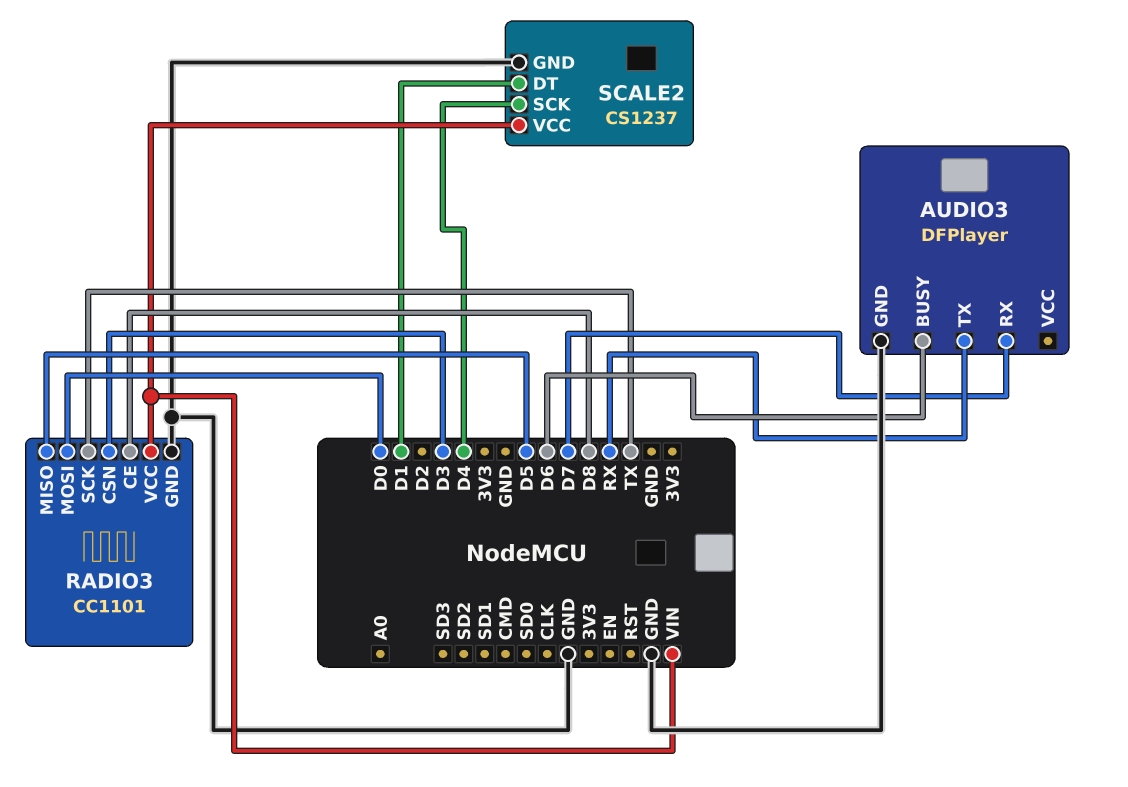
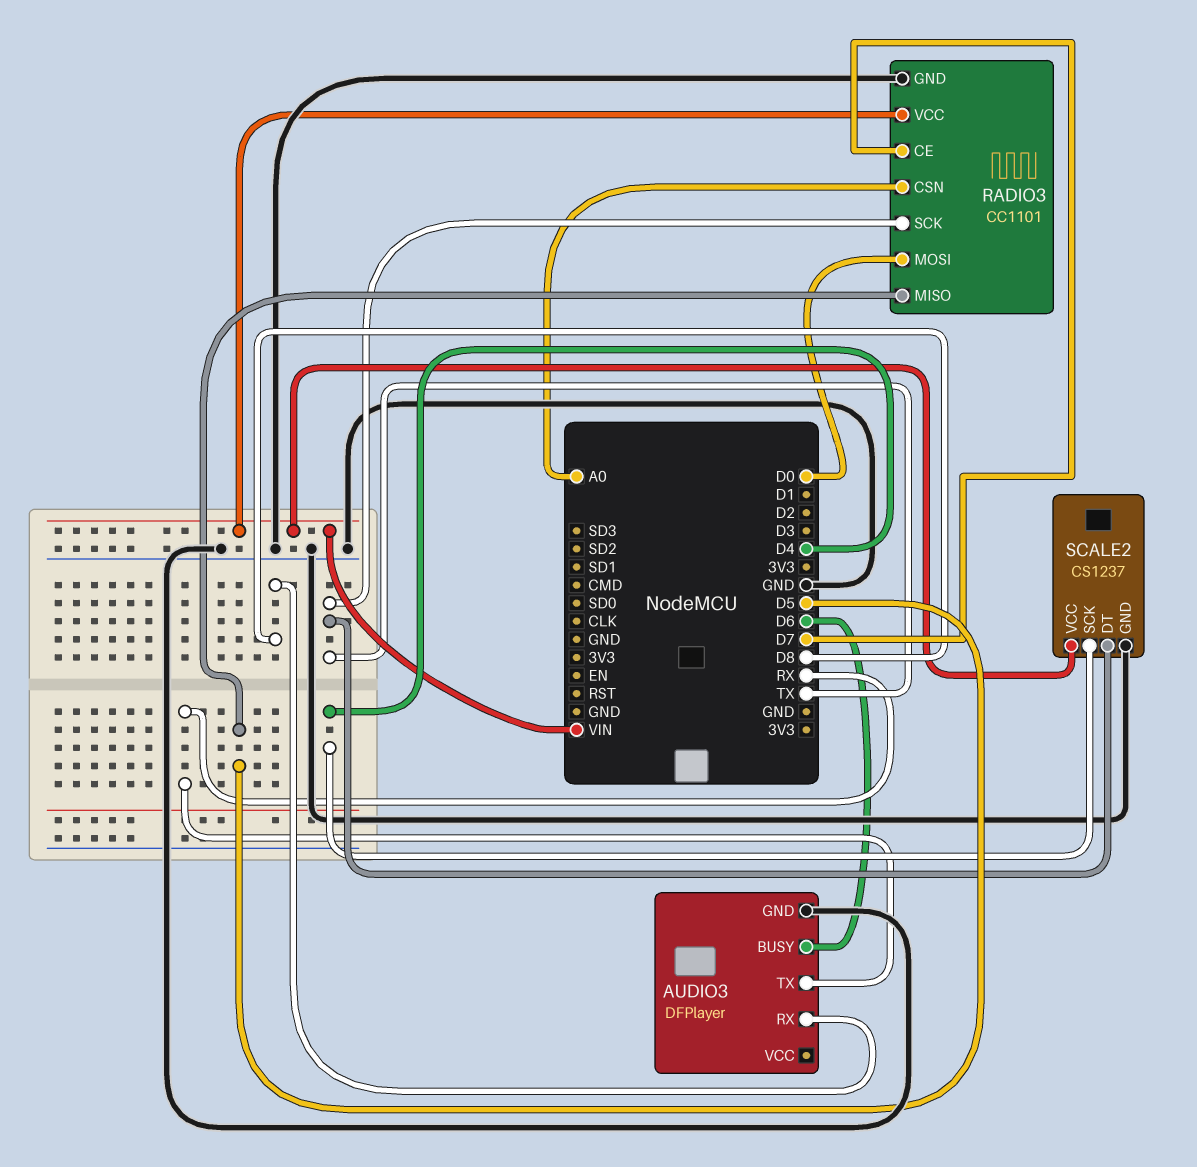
AUDIO3 pin RX: D7 -> D8
RADIO3 pin CE: D8 -> D7
RADIO3 pin CSN: D3 -> A0
SCALE2 pin DT: D1 -> TX

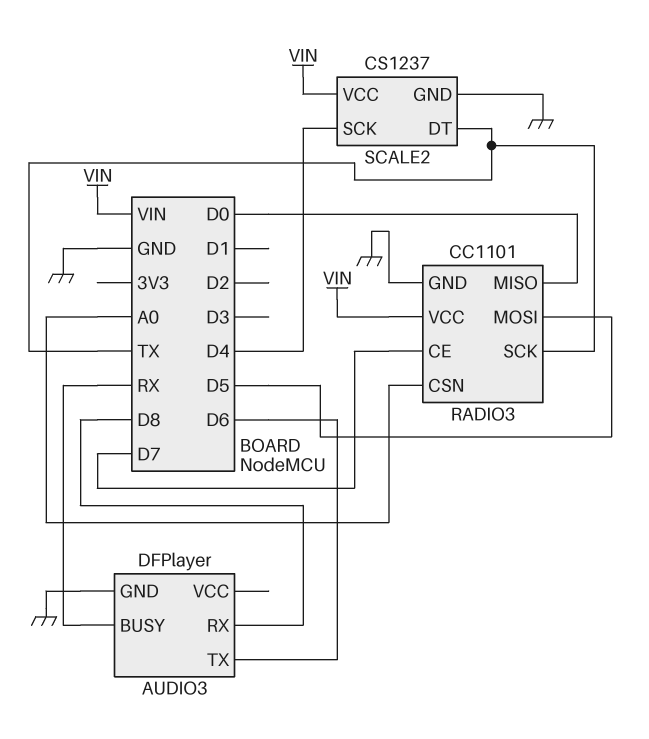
AUDIO3 pin BUSY: D6 -> RX
AUDIO3 pin TX: RX -> D6
RADIO3 pin MISO: D5 -> D0
RADIO3 pin MOSI: D0 -> D5

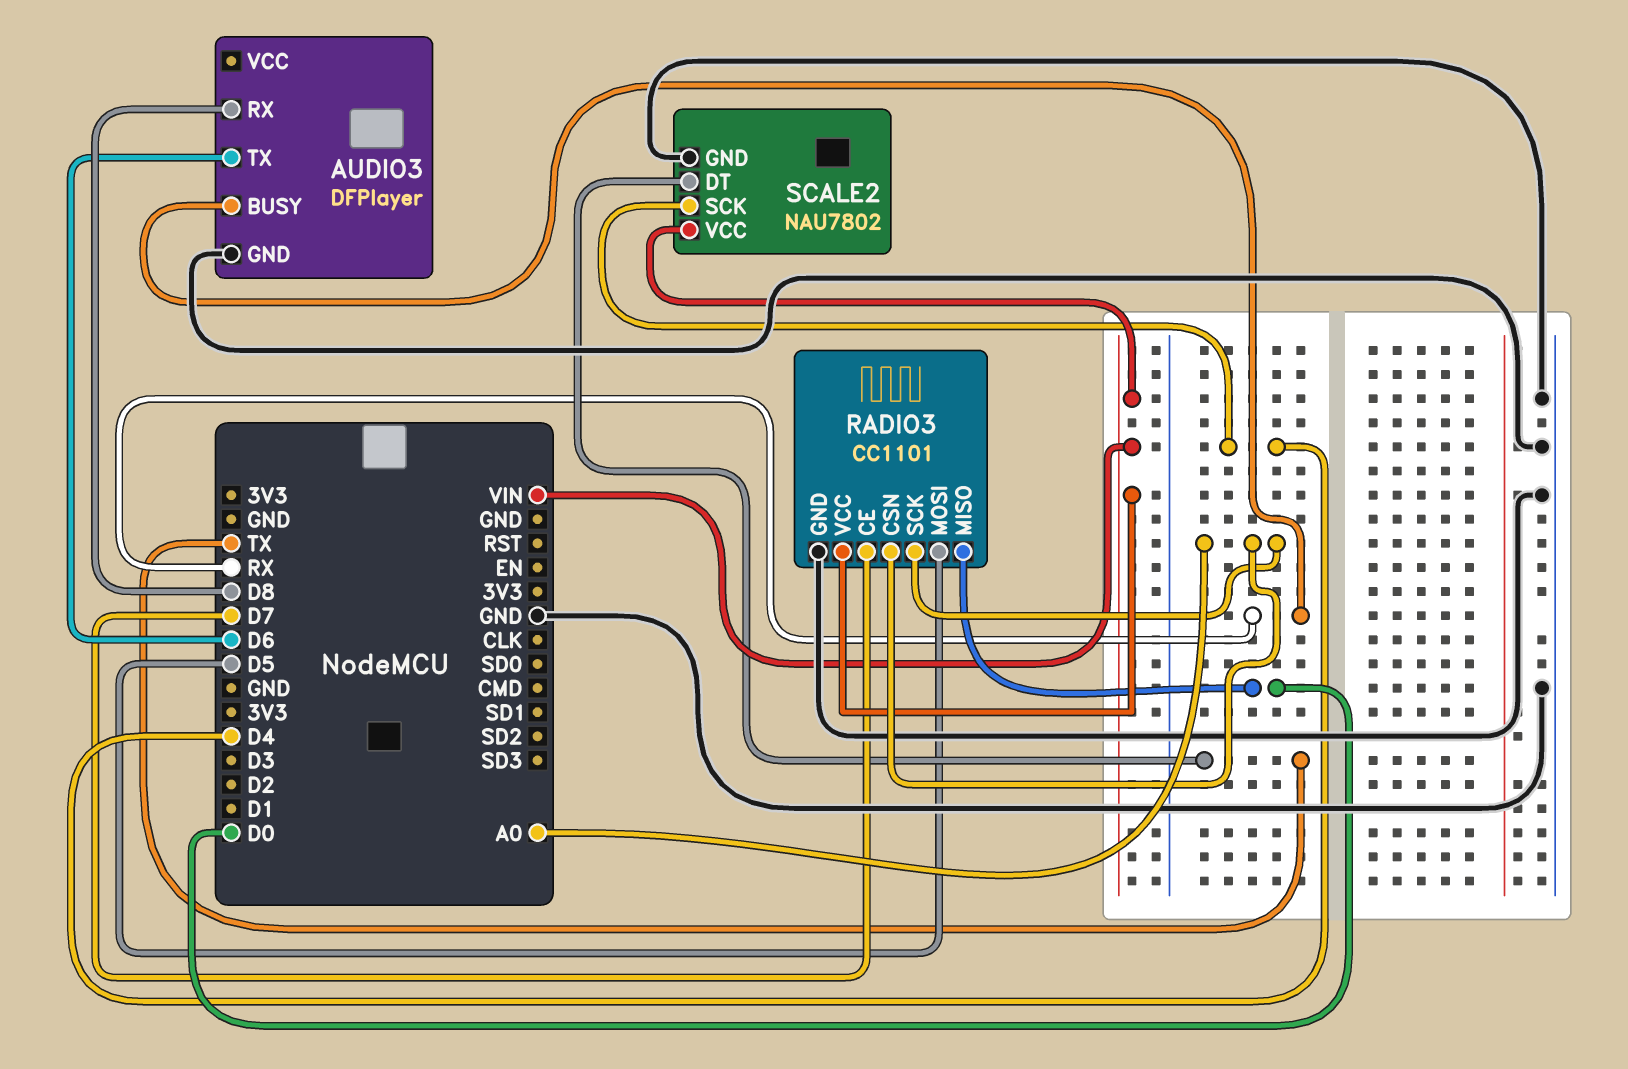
RADIO3 pin SCK: TX -> A0
SCALE2: CS1237 -> NAU7802

